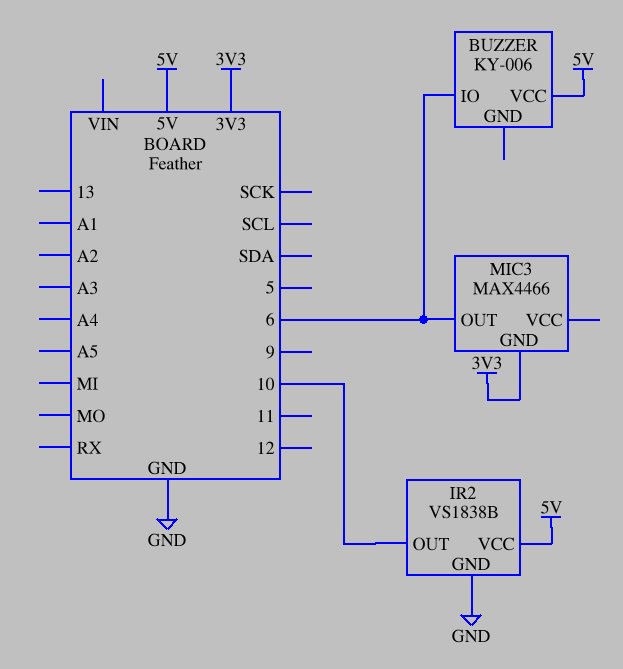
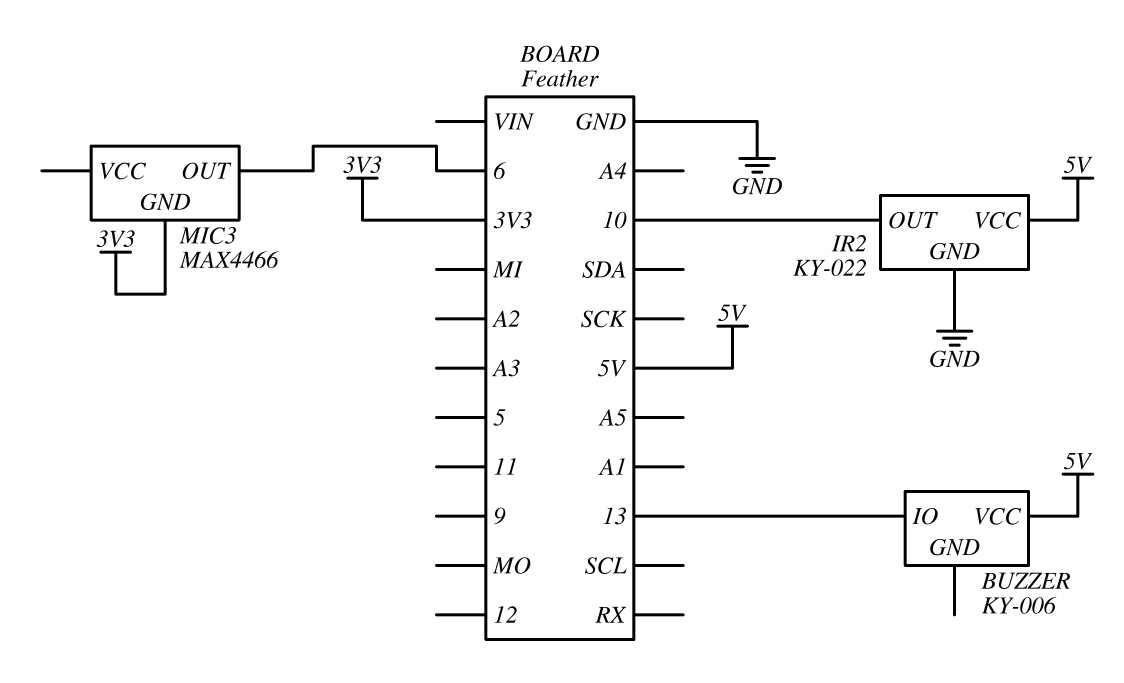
BUZZER pin IO: 6 -> 13
IR2: VS1838B -> KY-022

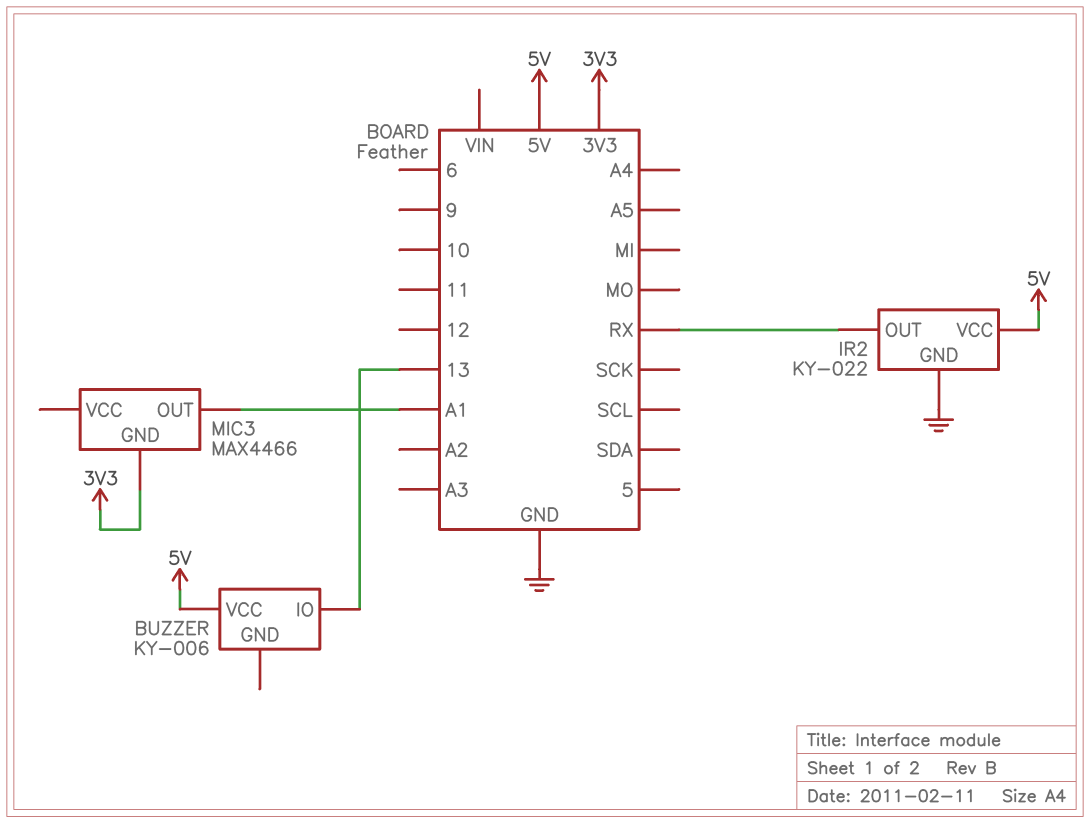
IR2 pin OUT: 10 -> RX
MIC3 pin OUT: 6 -> A1

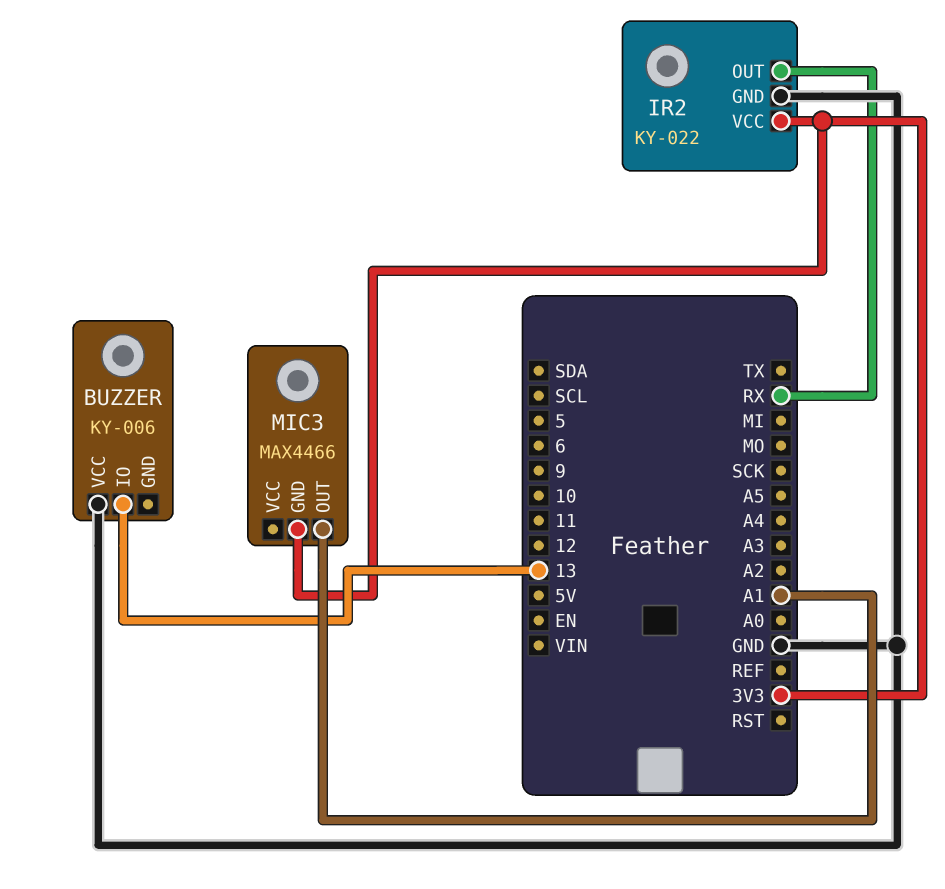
BUZZER pin VCC: 5V -> GND
IR2 pin VCC: 5V -> 3V3

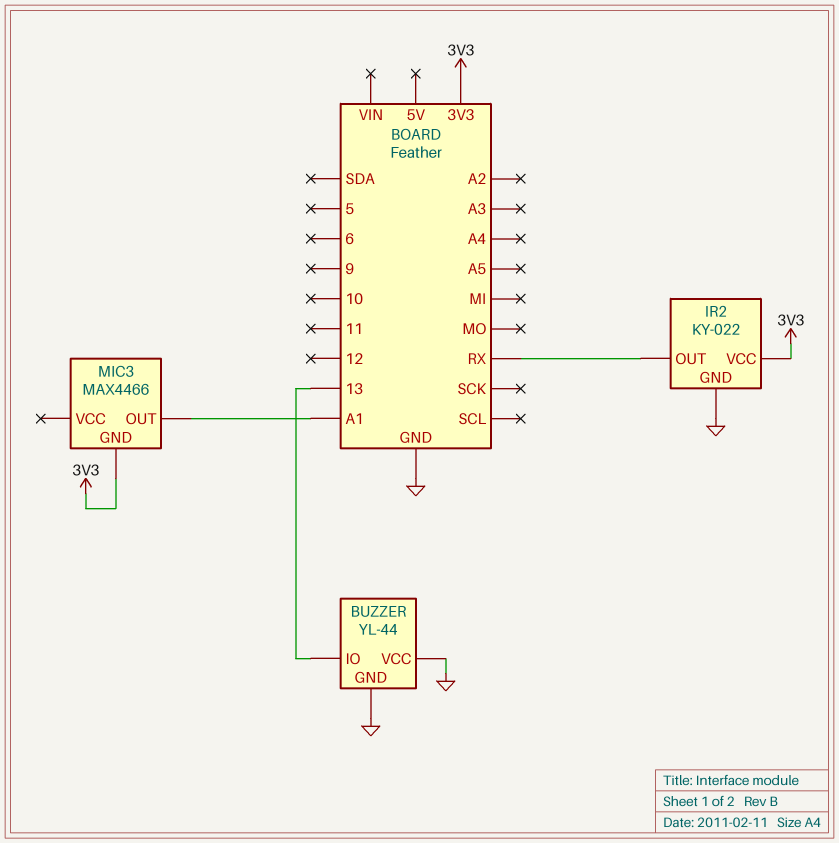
BUZZER: KY-006 -> YL-44
BUZZER pin GND: none -> GND

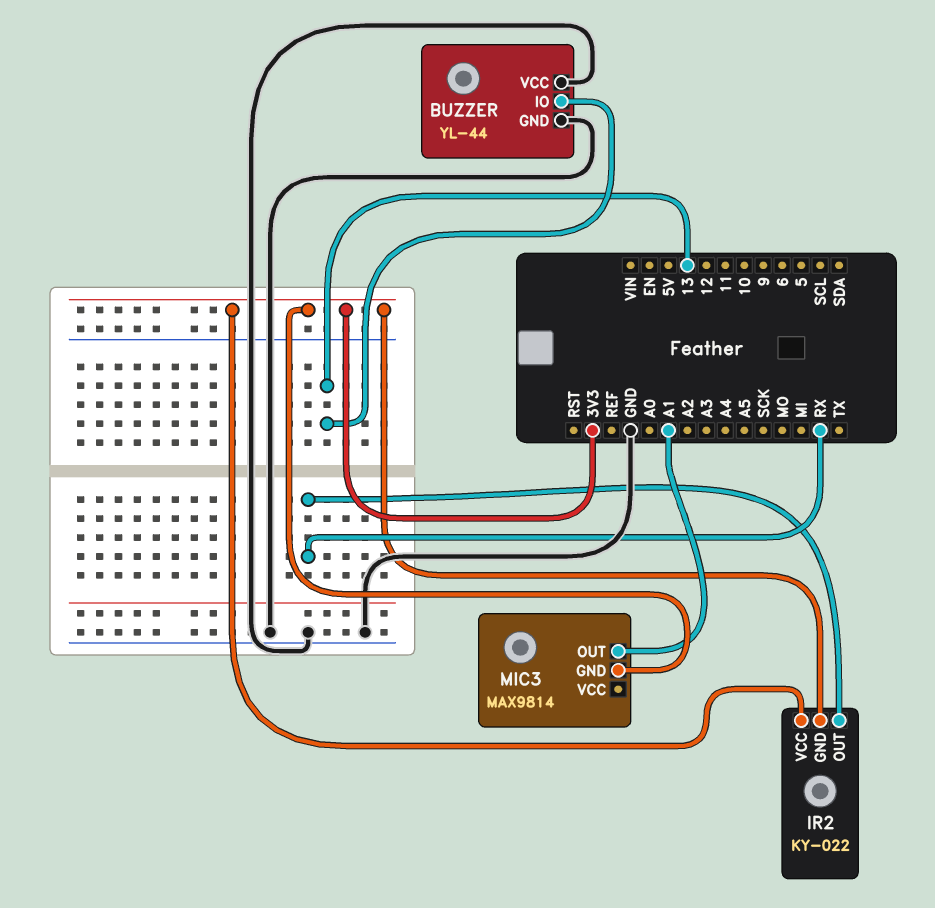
IR2 pin GND: GND -> 3V3
MIC3: MAX4466 -> MAX9814

